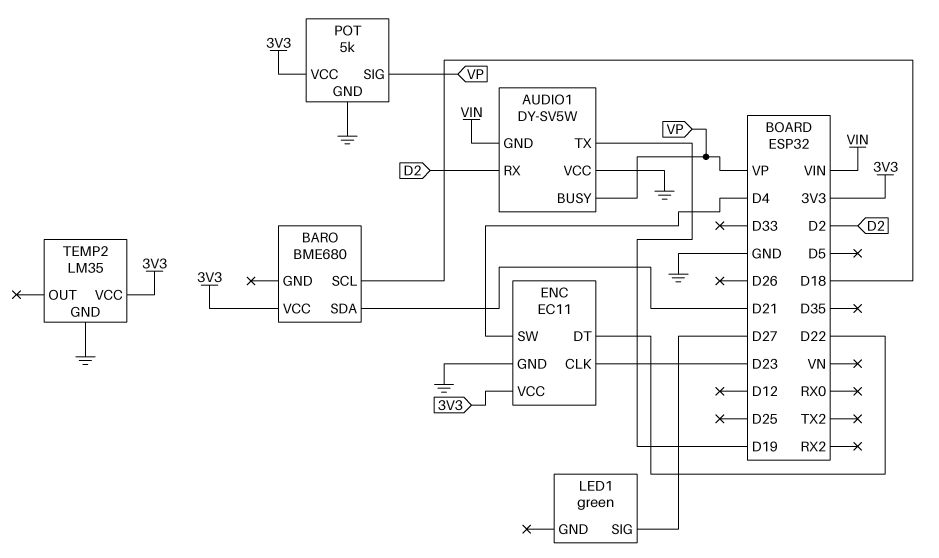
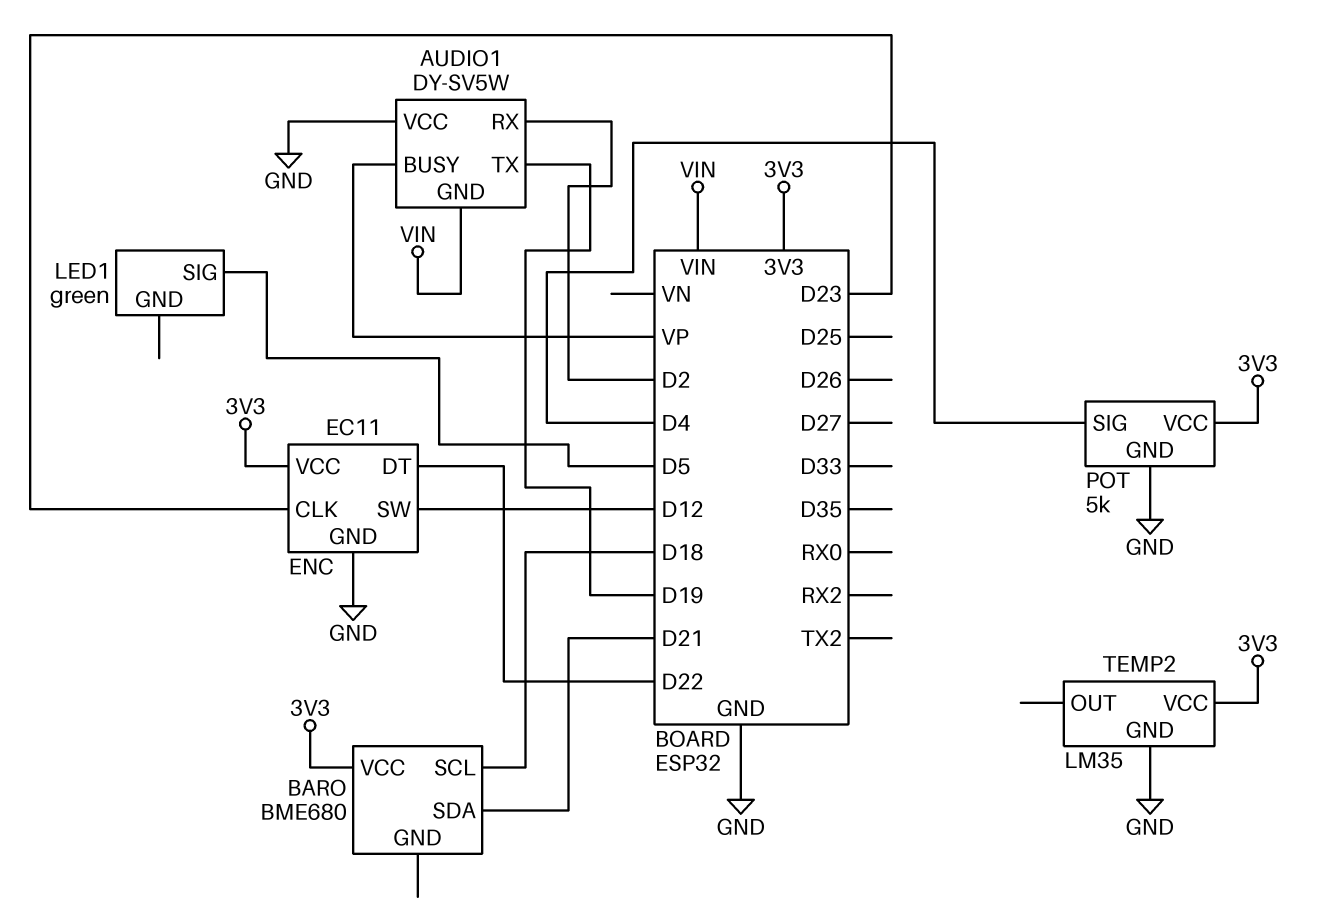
ENC pin SW: D4 -> D12
LED1 pin SIG: D27 -> D5
POT pin SIG: VP -> D4

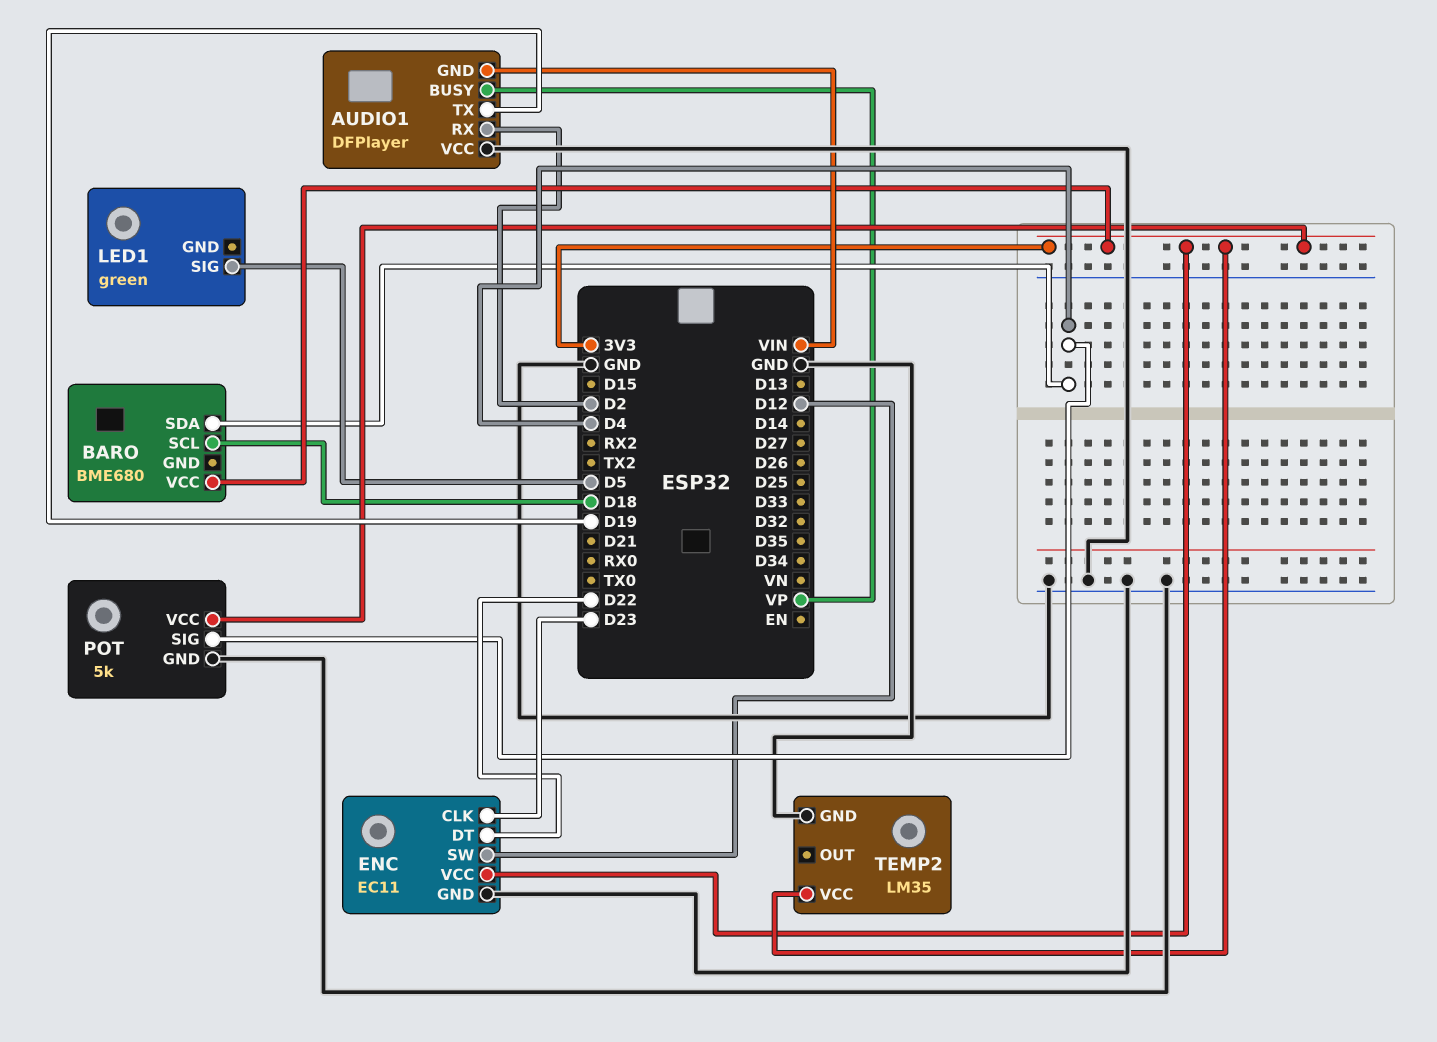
AUDIO1: DY-SV5W -> DFPlayer
BARO pin SDA: D21 -> D4

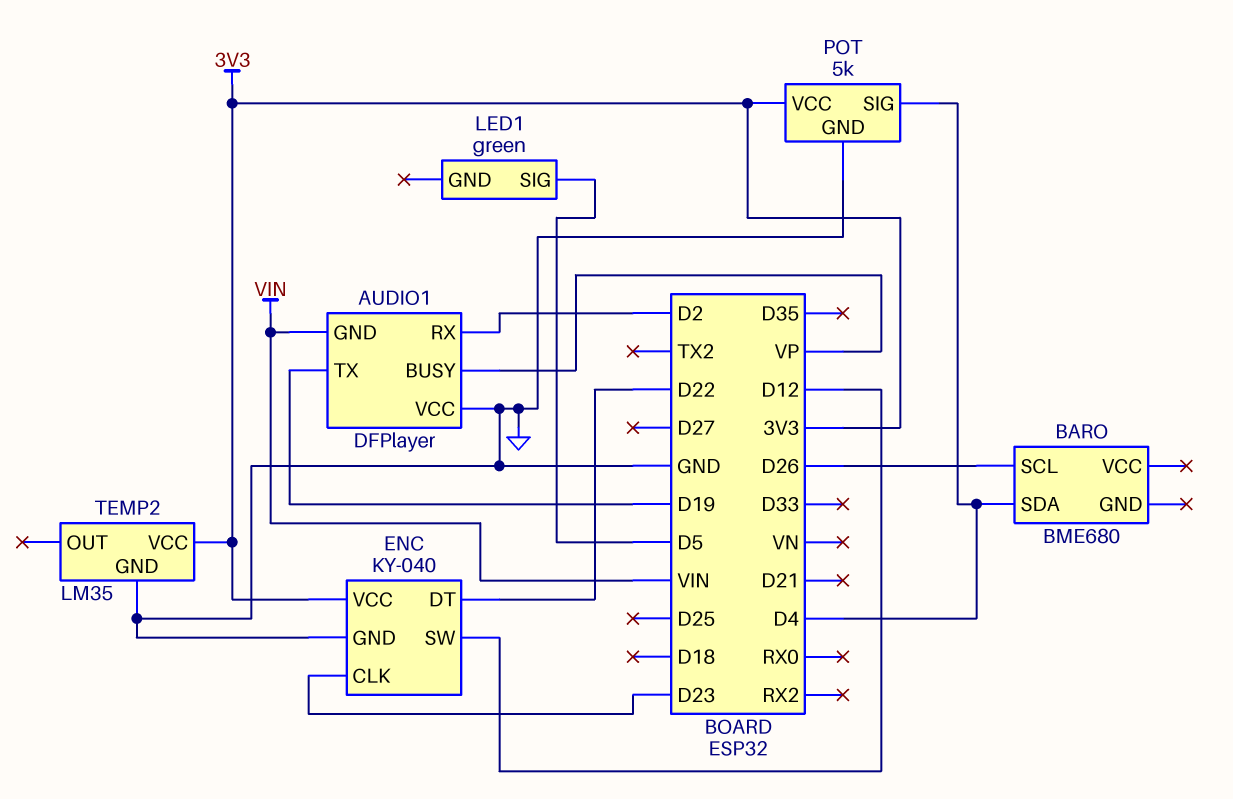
BARO pin SCL: D18 -> D26
BARO pin VCC: 3V3 -> none
ENC: EC11 -> KY-040

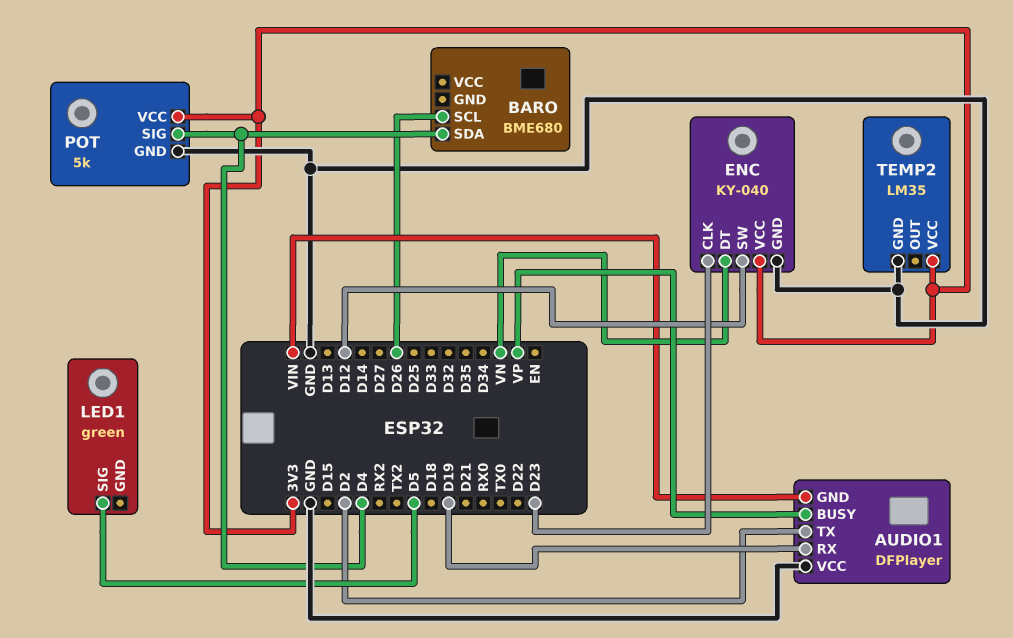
AUDIO1 pin RX: D2 -> D19
AUDIO1 pin TX: D19 -> D2
ENC pin DT: D22 -> VN

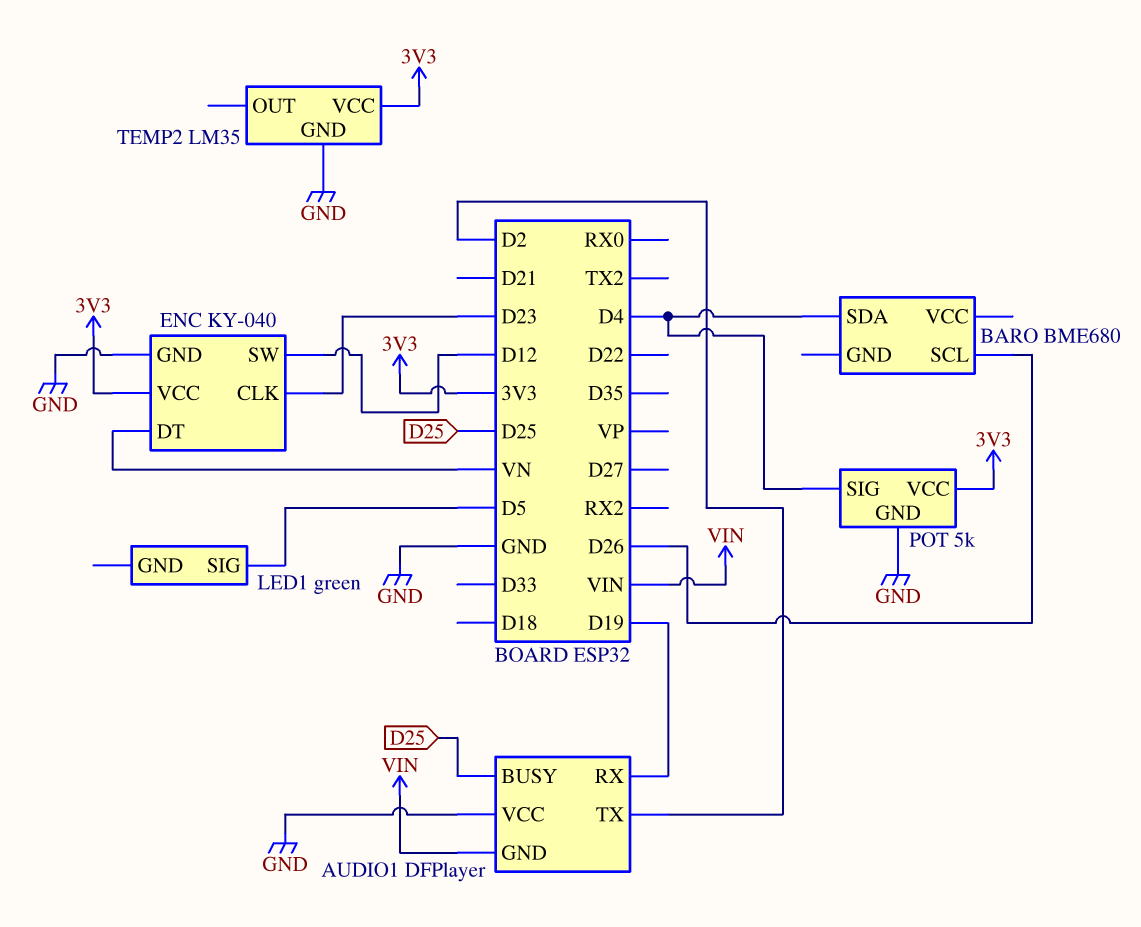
AUDIO1 pin BUSY: VP -> D25

